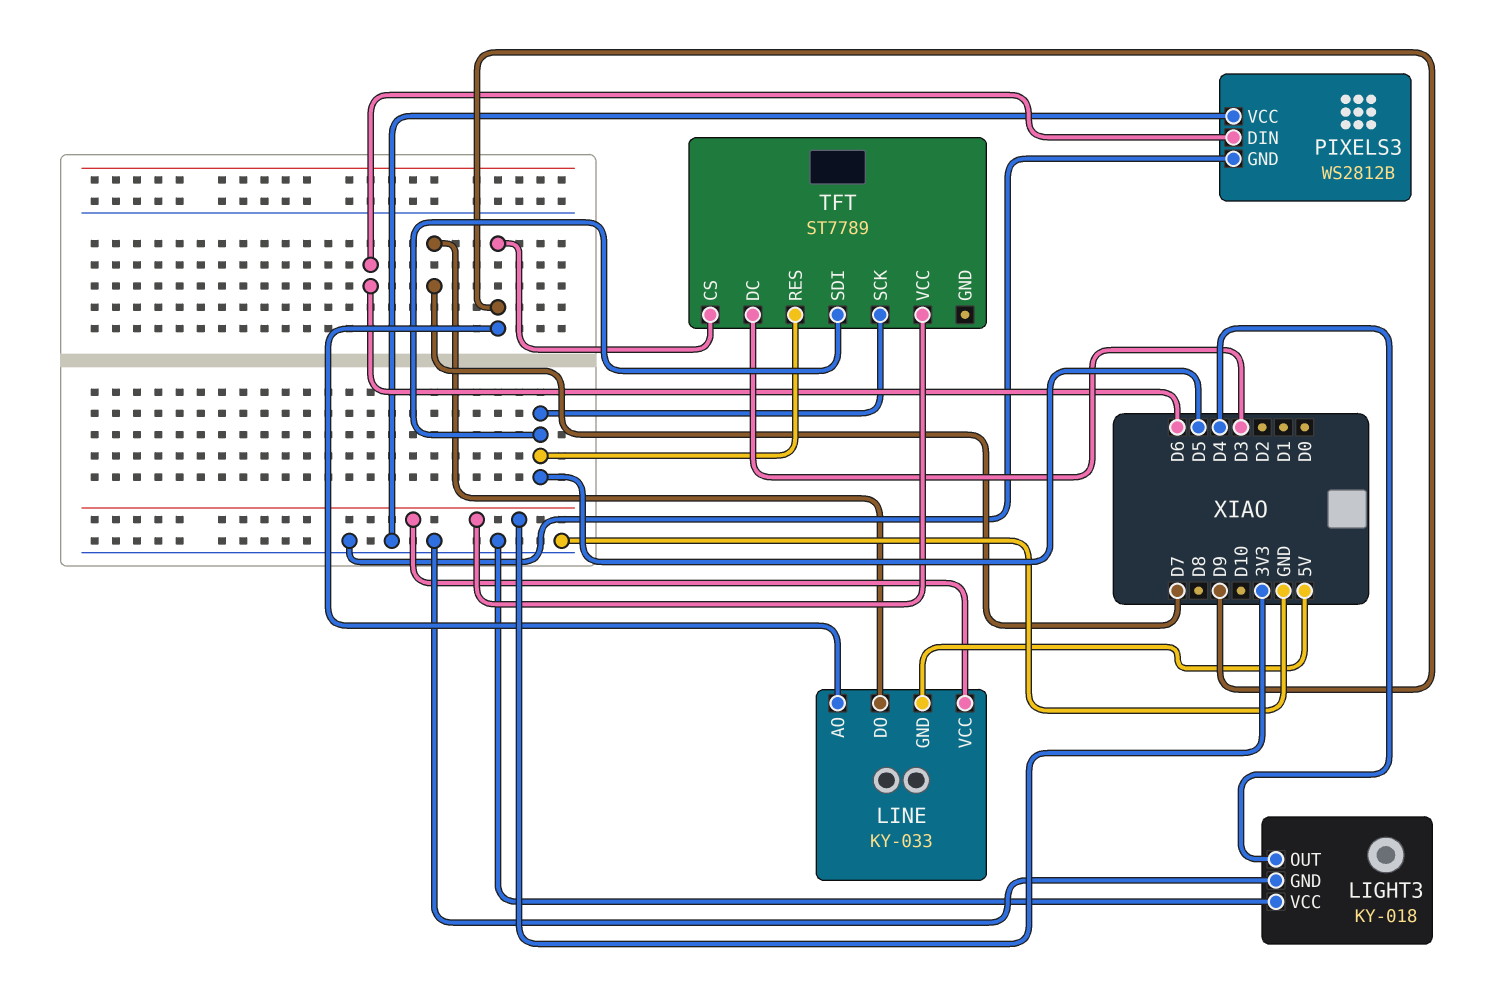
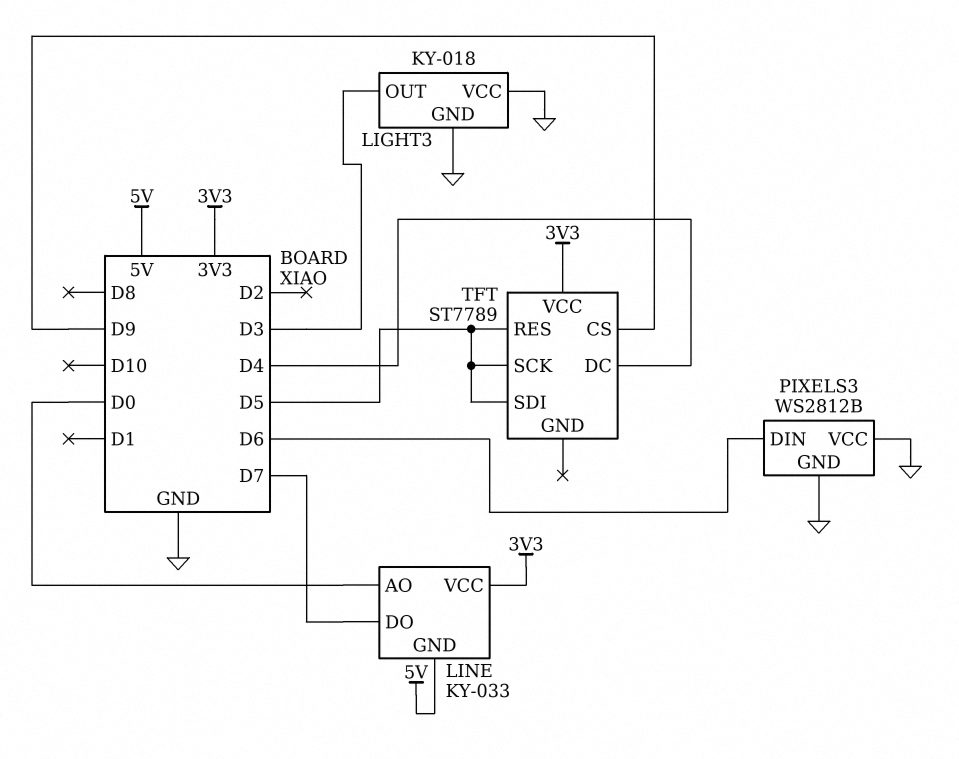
LIGHT3 pin OUT: D4 -> D3
LINE pin AO: D9 -> D0
TFT pin DC: D3 -> D4

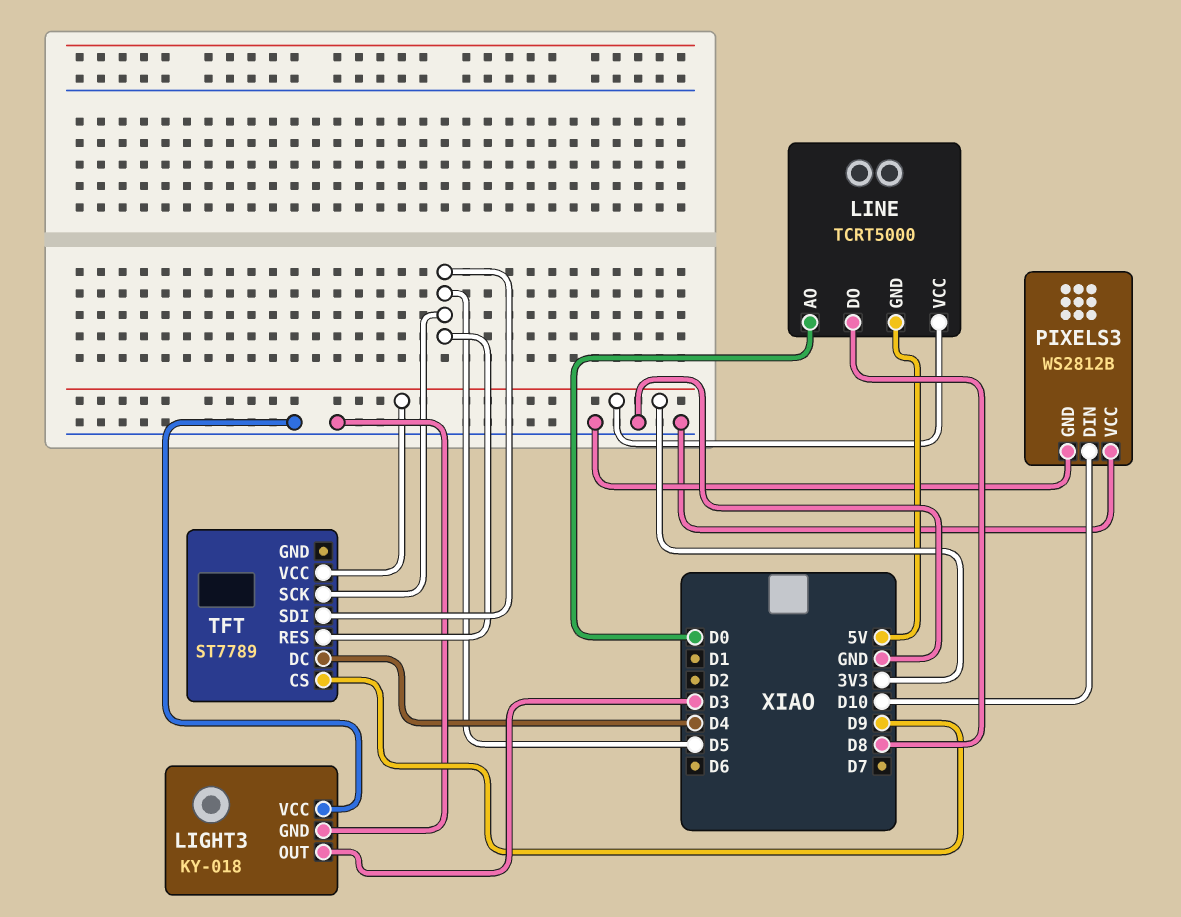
LINE: KY-033 -> TCRT5000
LINE pin DO: D7 -> D8
PIXELS3 pin DIN: D6 -> D10

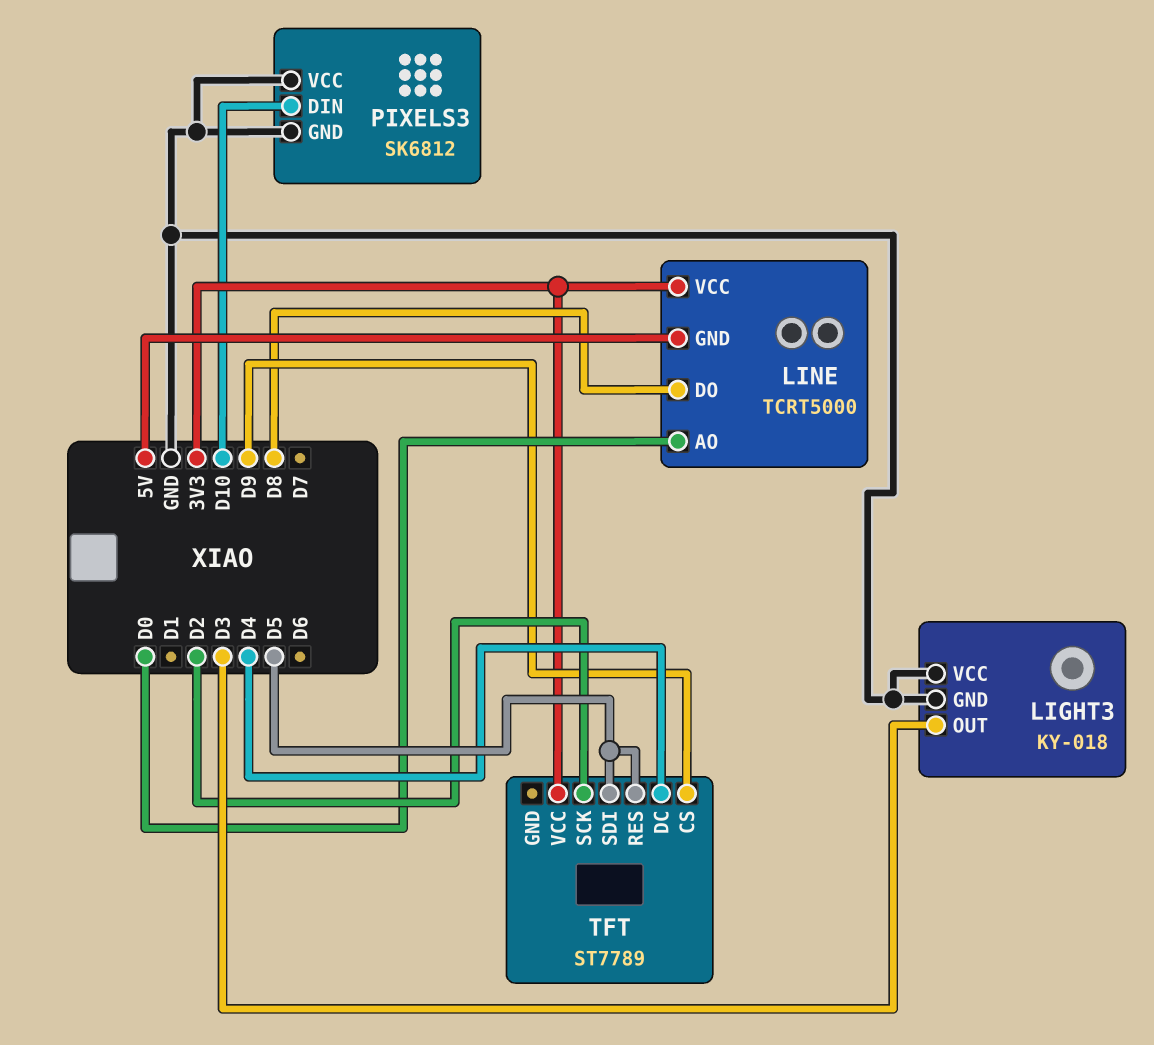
PIXELS3: WS2812B -> SK6812
TFT pin SCK: D5 -> D2

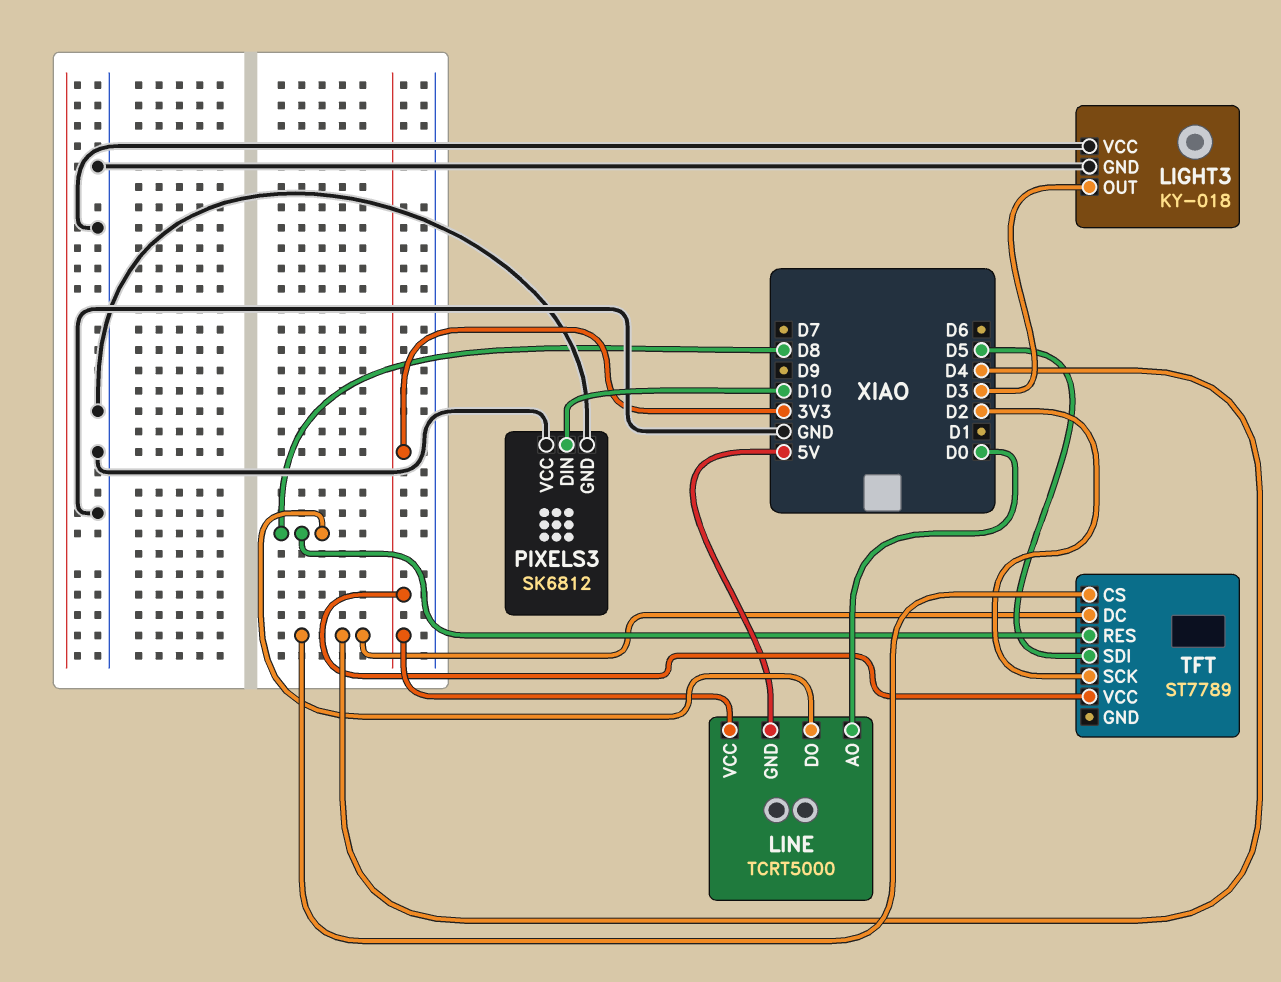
TFT pin CS: D9 -> D4
TFT pin RES: D5 -> D8

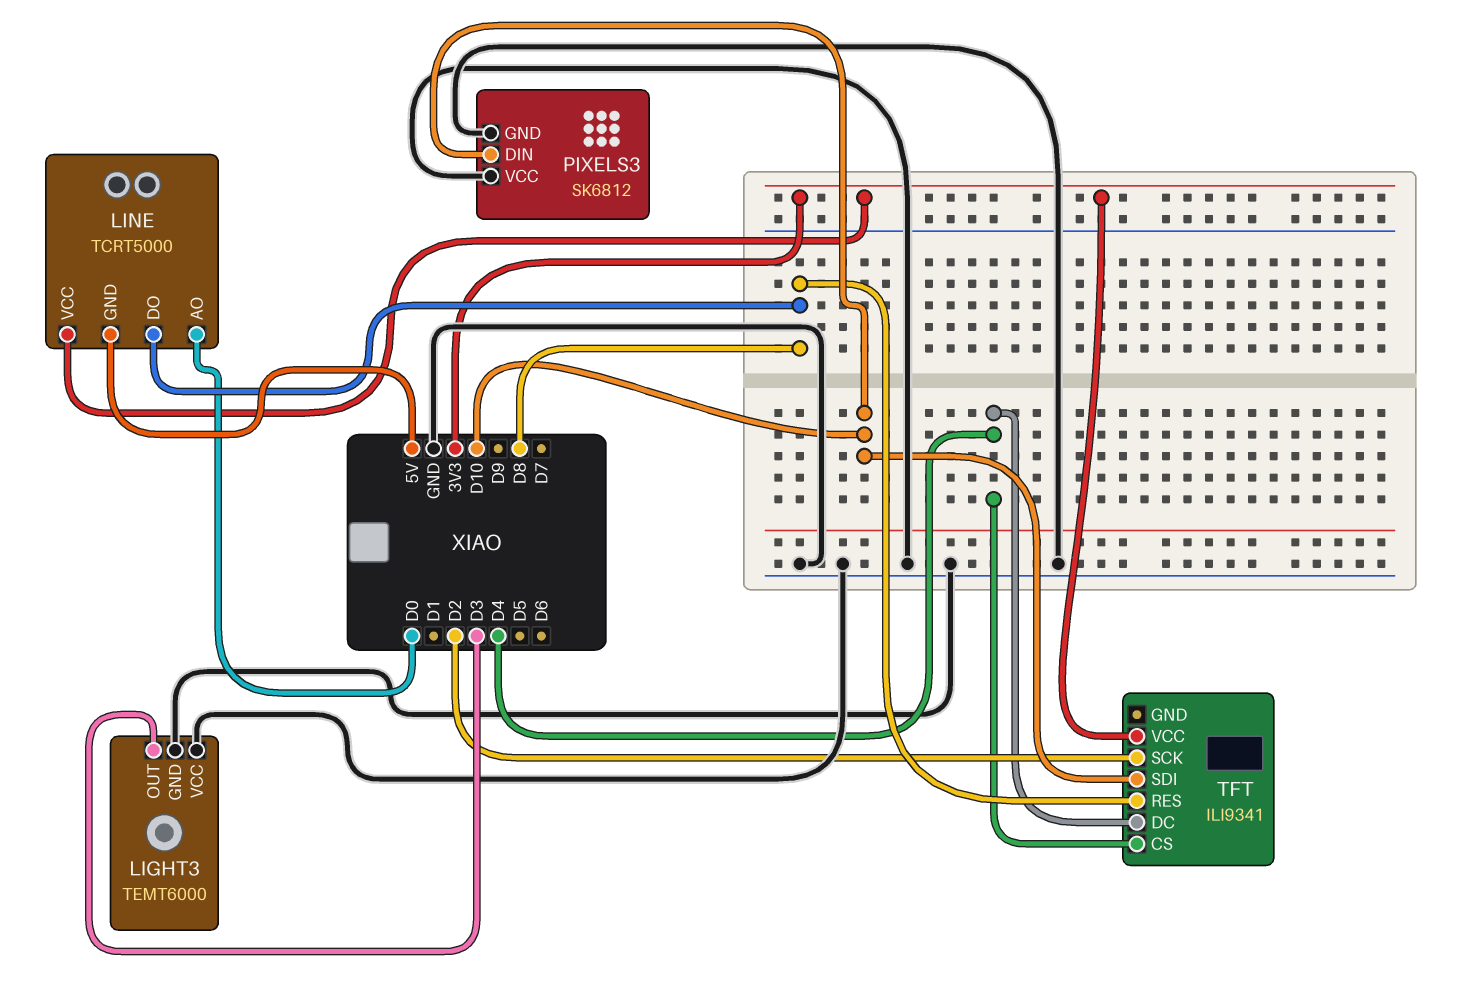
LIGHT3: KY-018 -> TEMT6000
TFT: ST7789 -> ILI9341
TFT pin SDI: D5 -> D10

